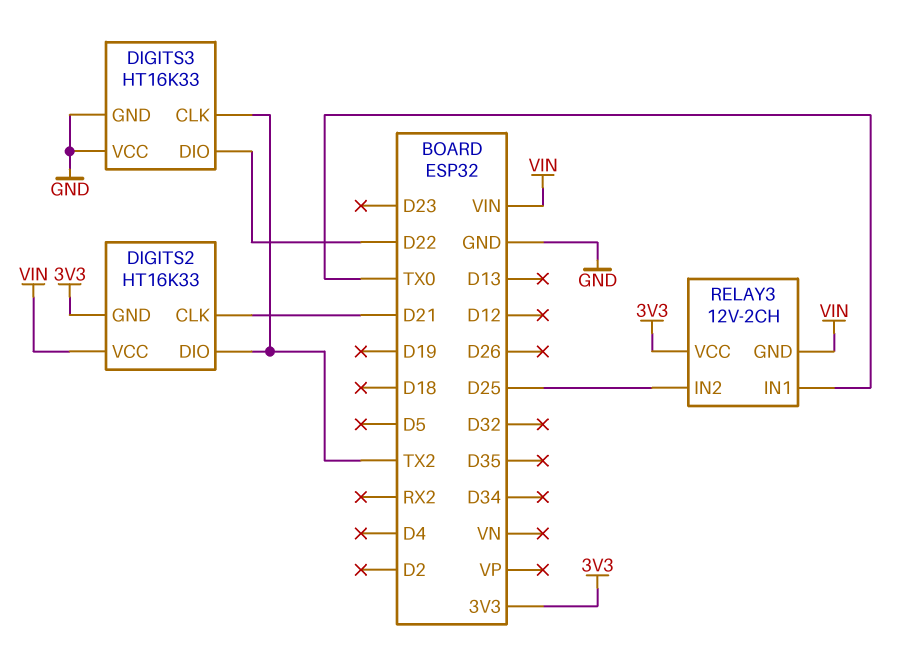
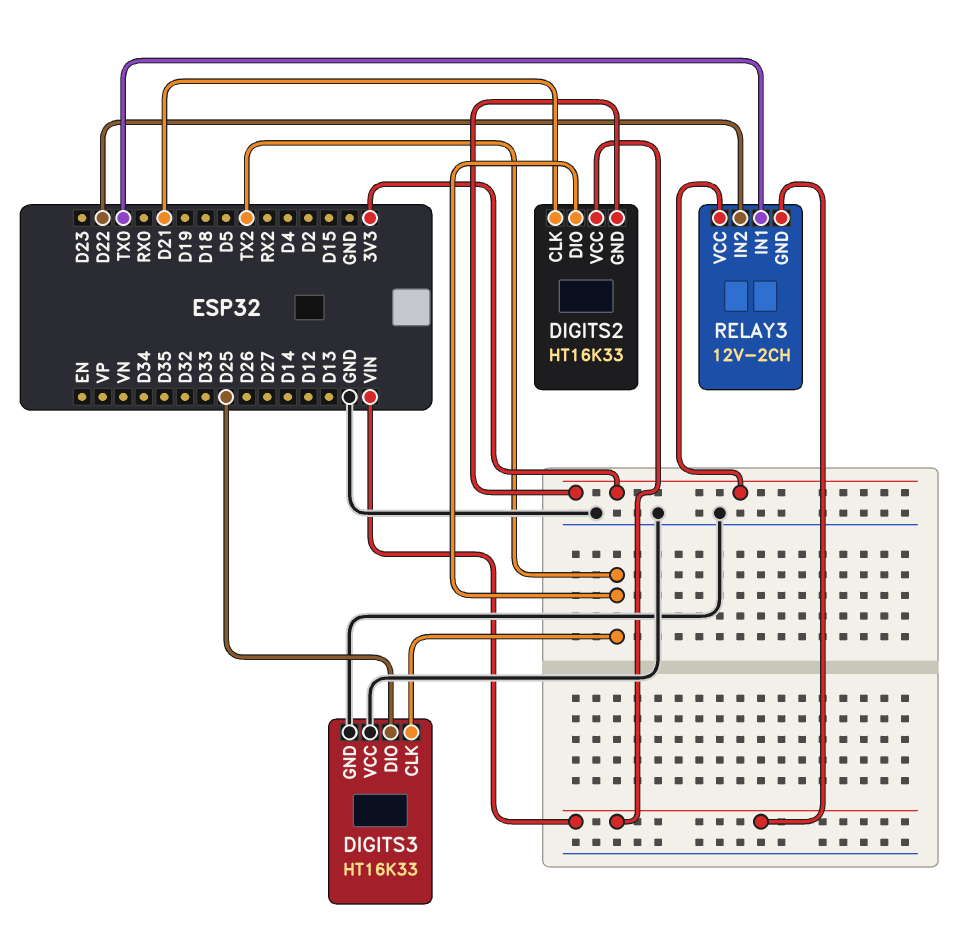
DIGITS3 pin DIO: D22 -> D25
RELAY3 pin IN2: D25 -> D22

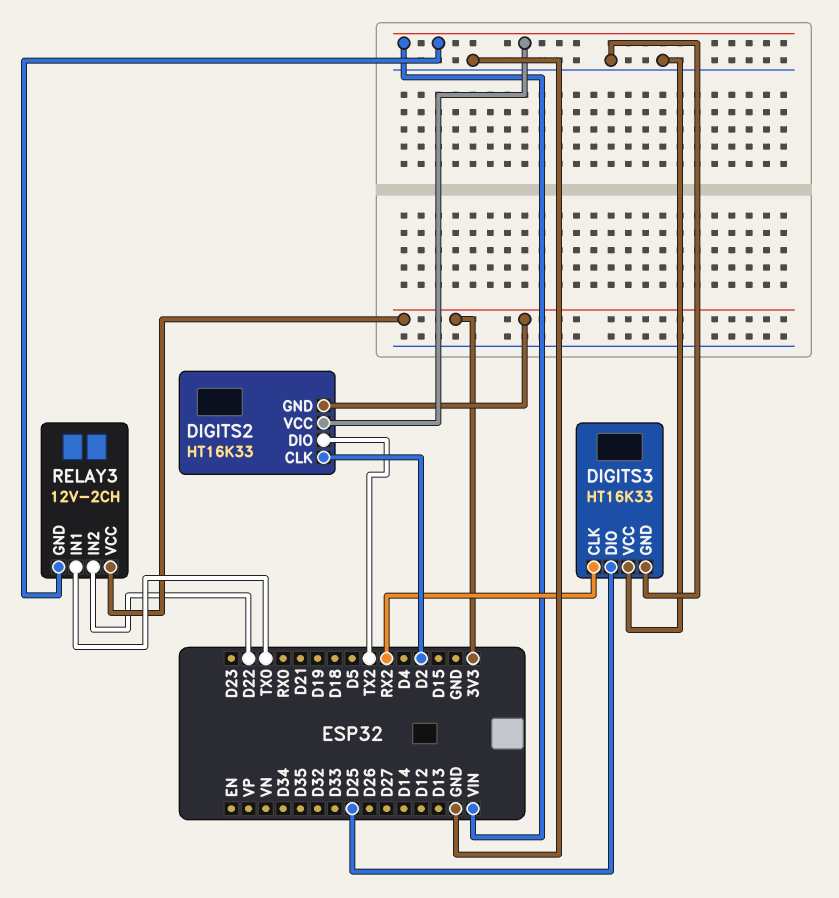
DIGITS2 pin CLK: D21 -> D2
DIGITS3 pin CLK: TX2 -> RX2

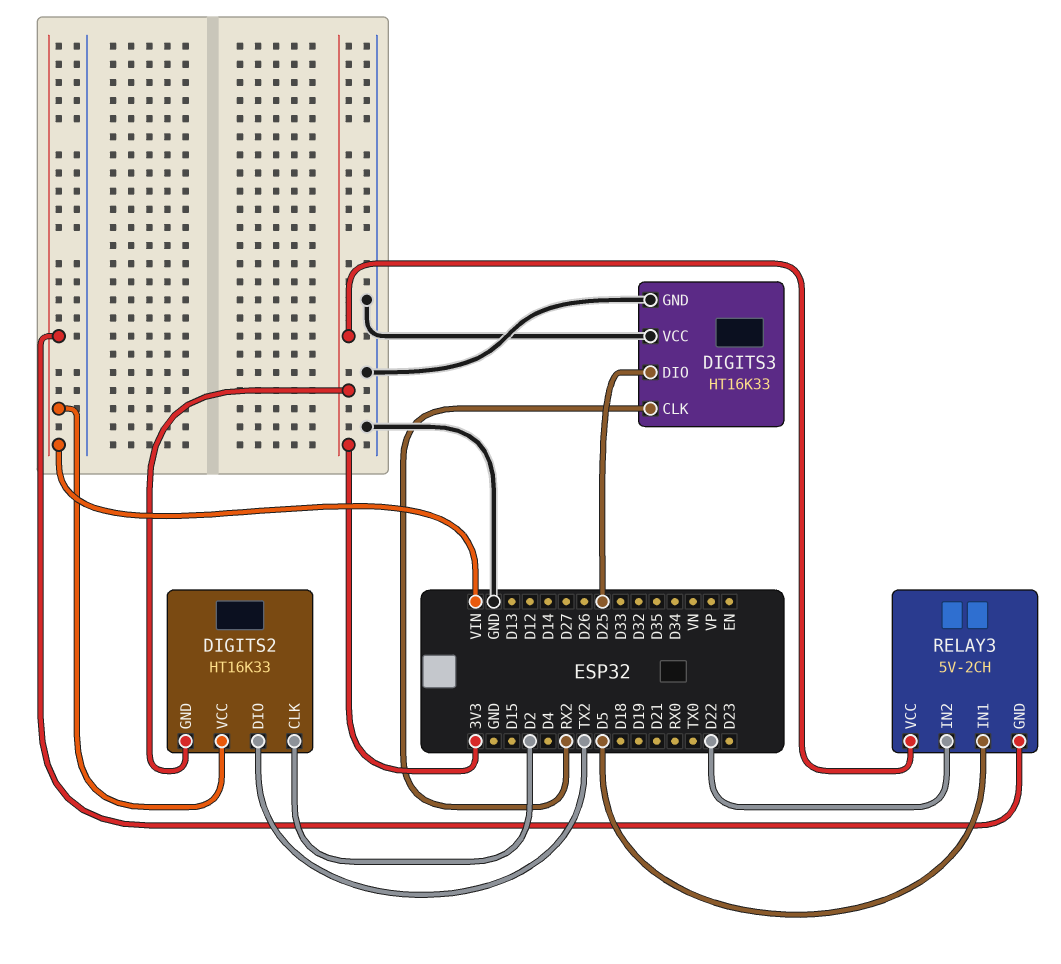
RELAY3: 12V-2CH -> 5V-2CH
RELAY3 pin IN1: TX0 -> D5

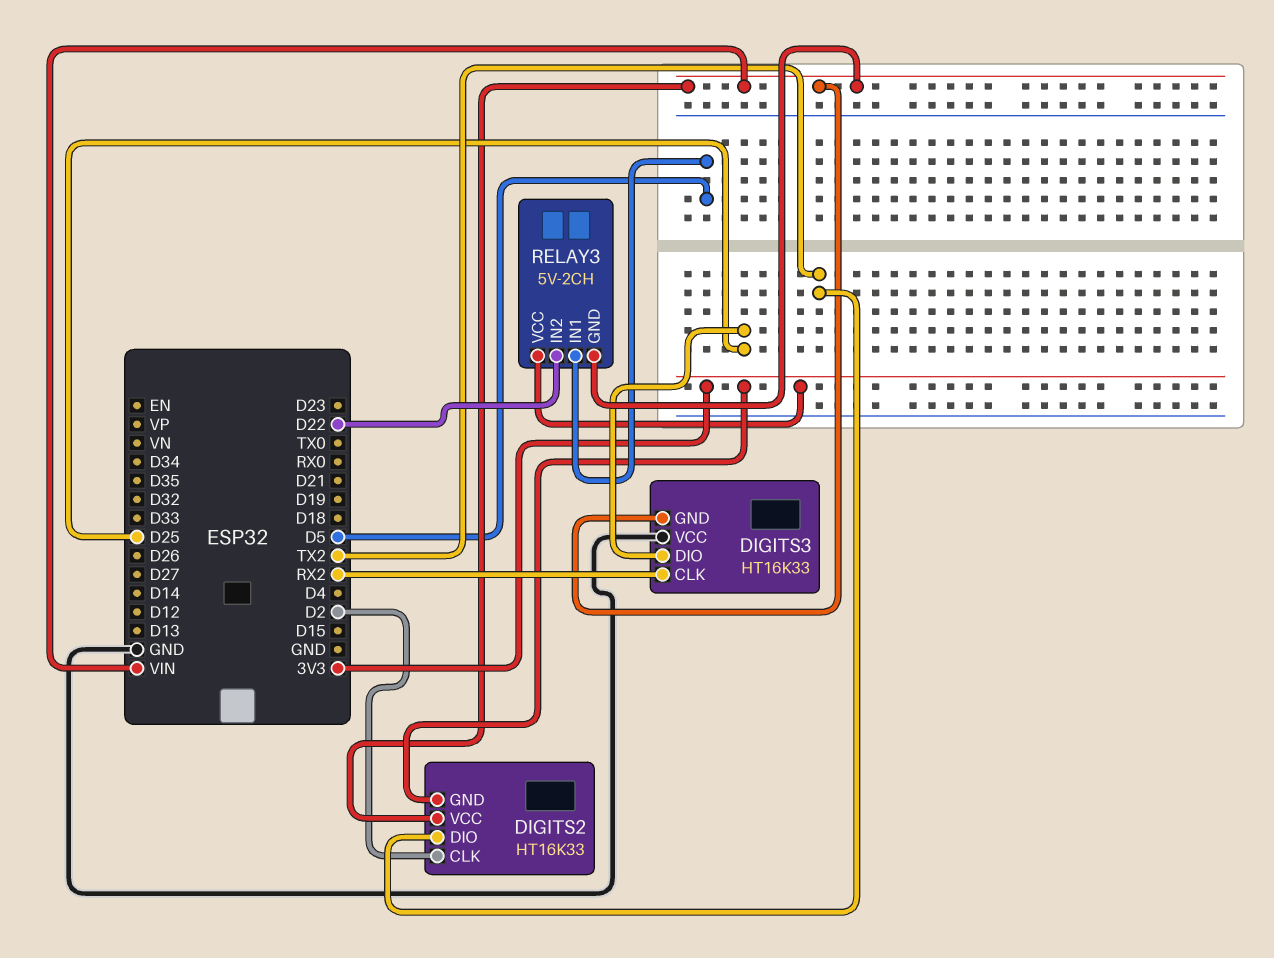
DIGITS3 pin GND: GND -> VIN

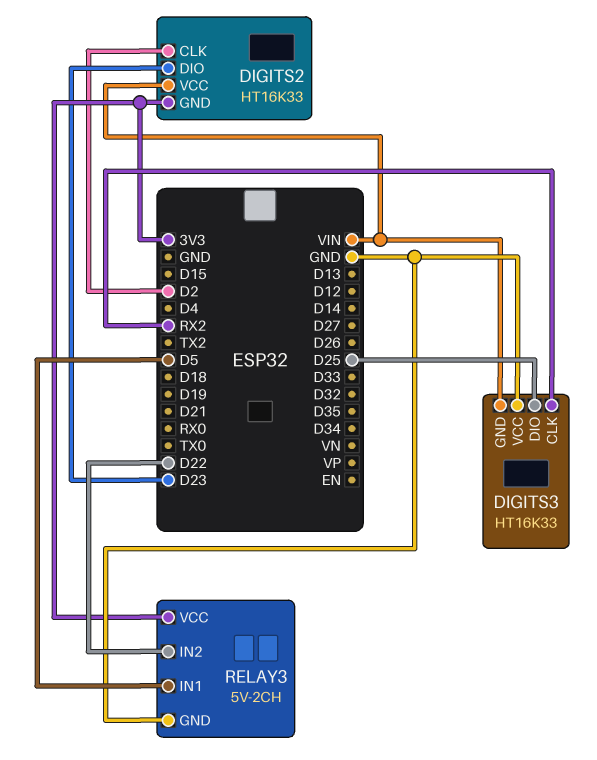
DIGITS2 pin DIO: TX2 -> D23
RELAY3 pin GND: VIN -> GND

